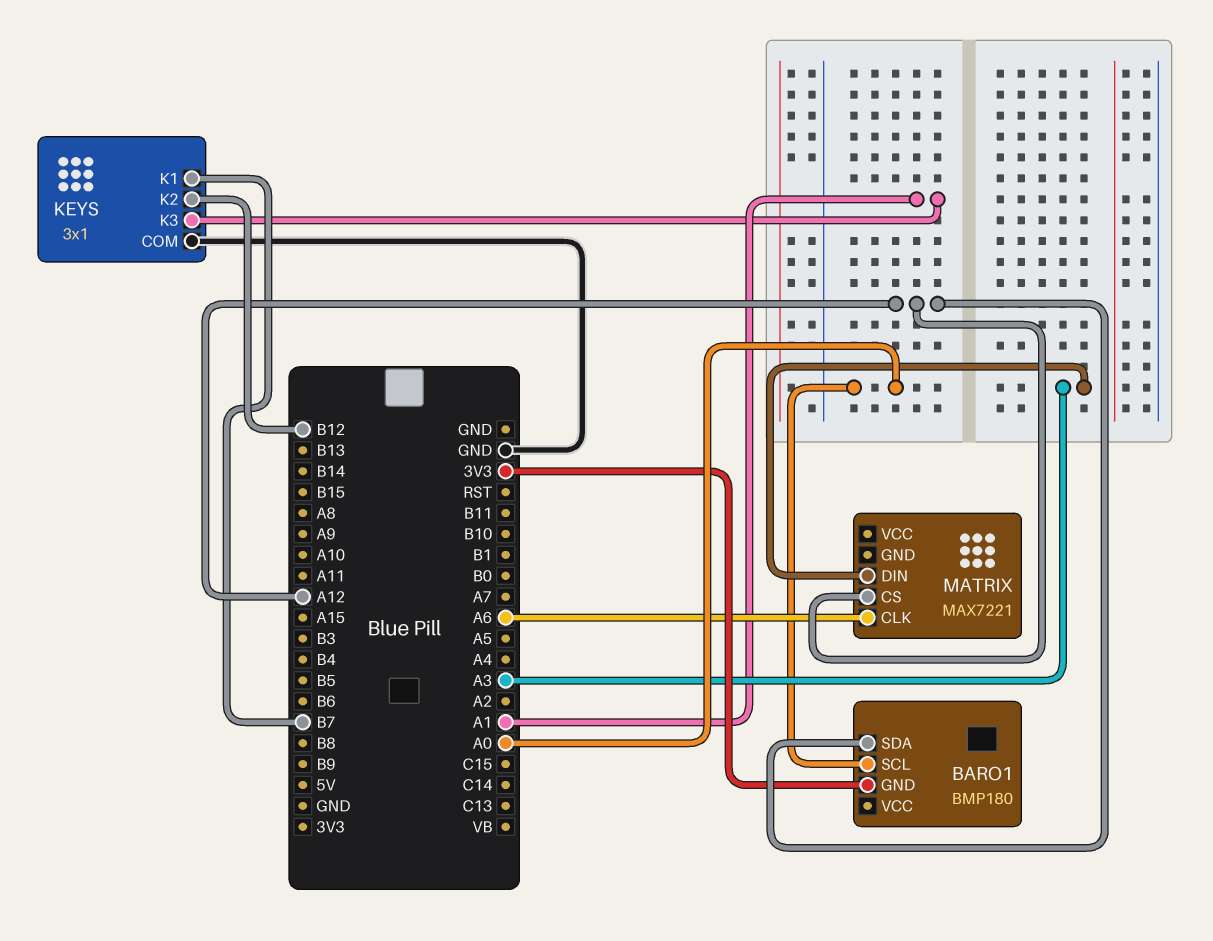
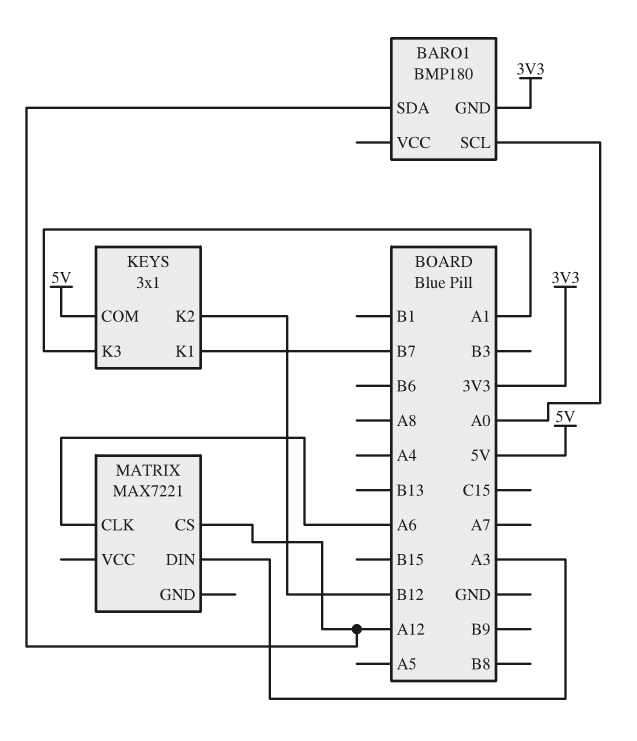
KEYS pin COM: GND -> 5V

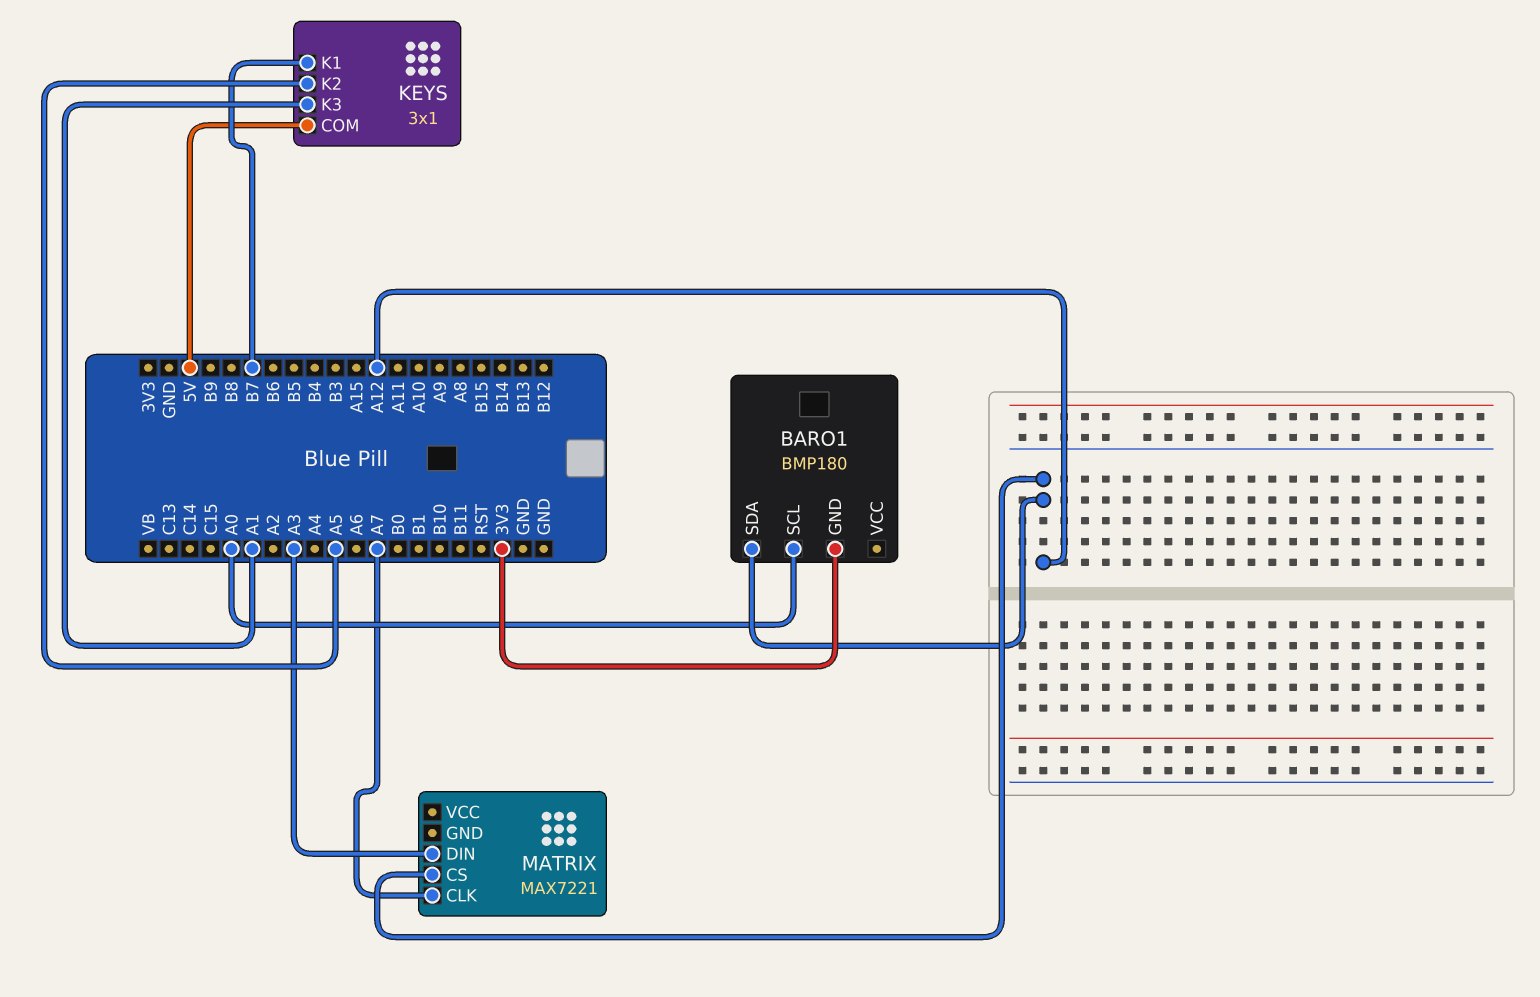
KEYS pin K2: B12 -> A5
MATRIX pin CLK: A6 -> A7

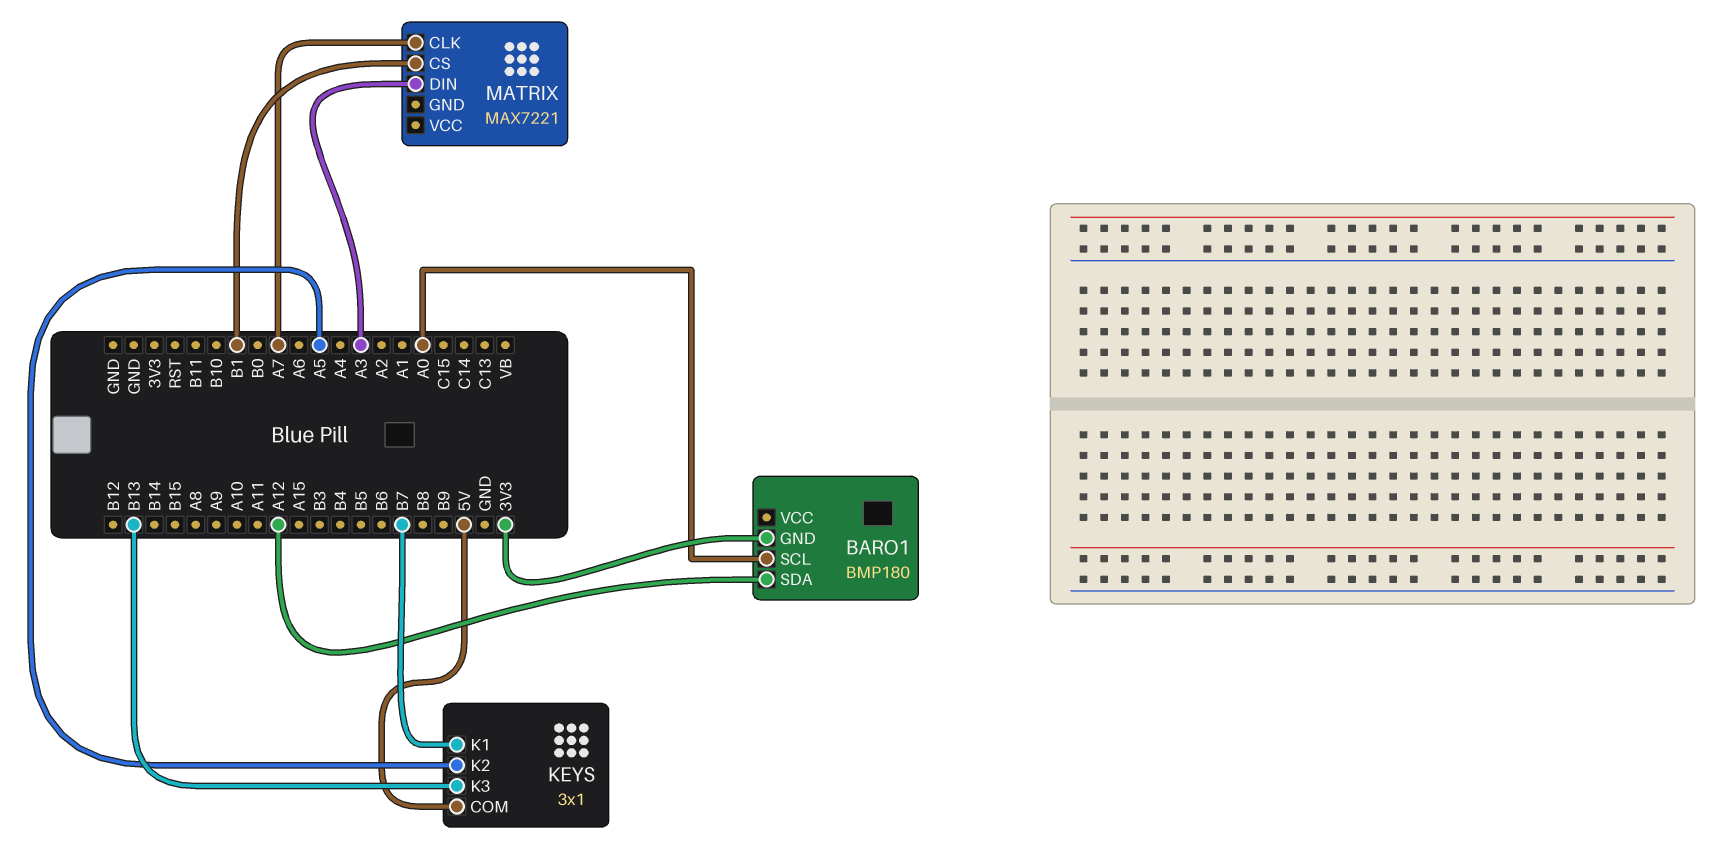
KEYS pin K3: A1 -> B13
MATRIX pin CS: A12 -> B1

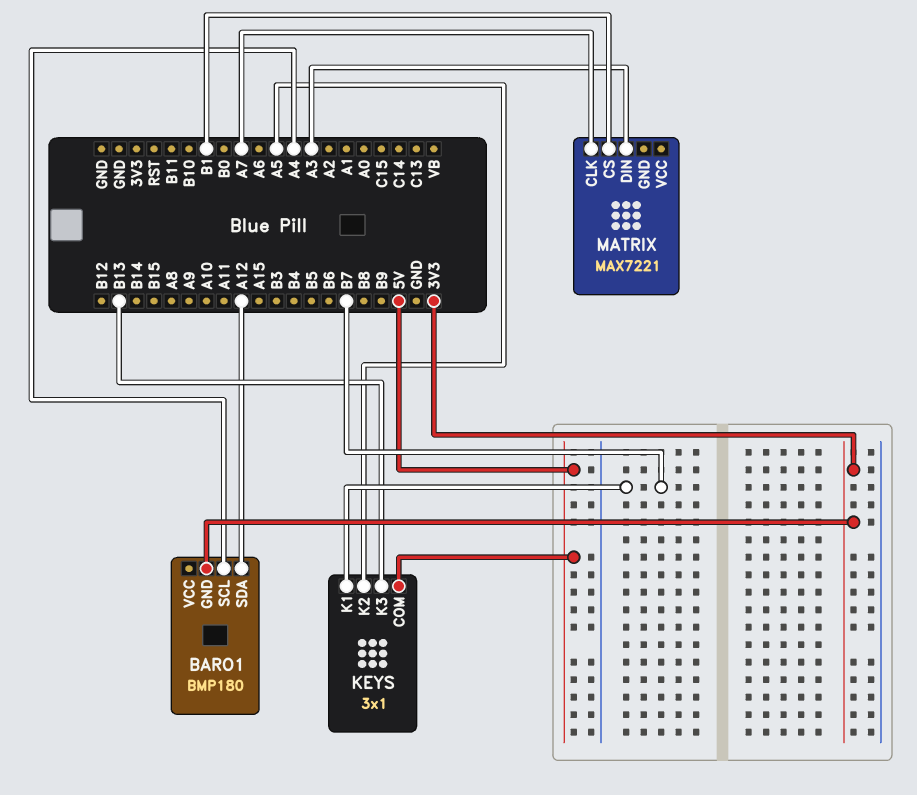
BARO1 pin SCL: A0 -> A4

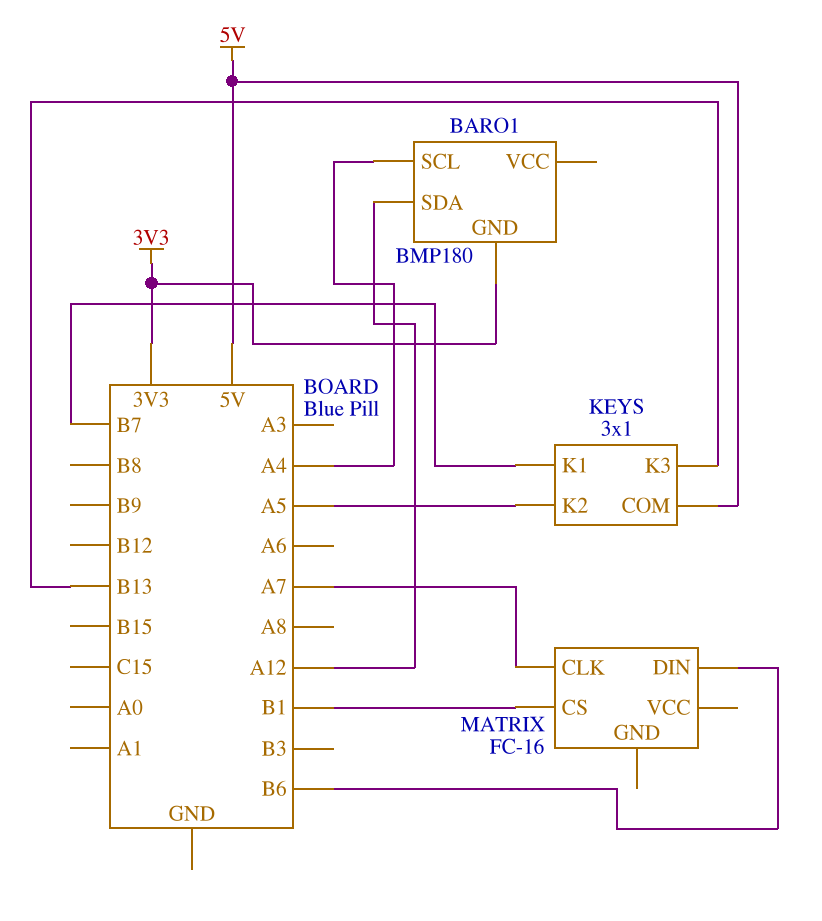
MATRIX: MAX7221 -> FC-16
MATRIX pin DIN: A3 -> B6

